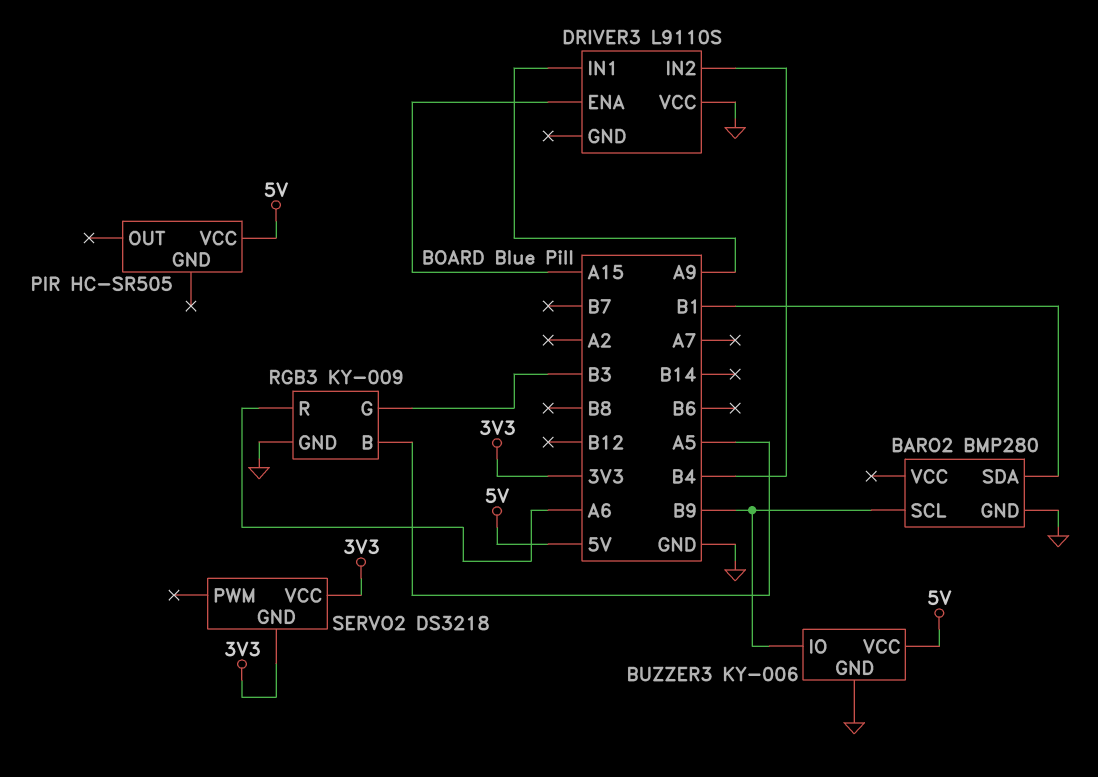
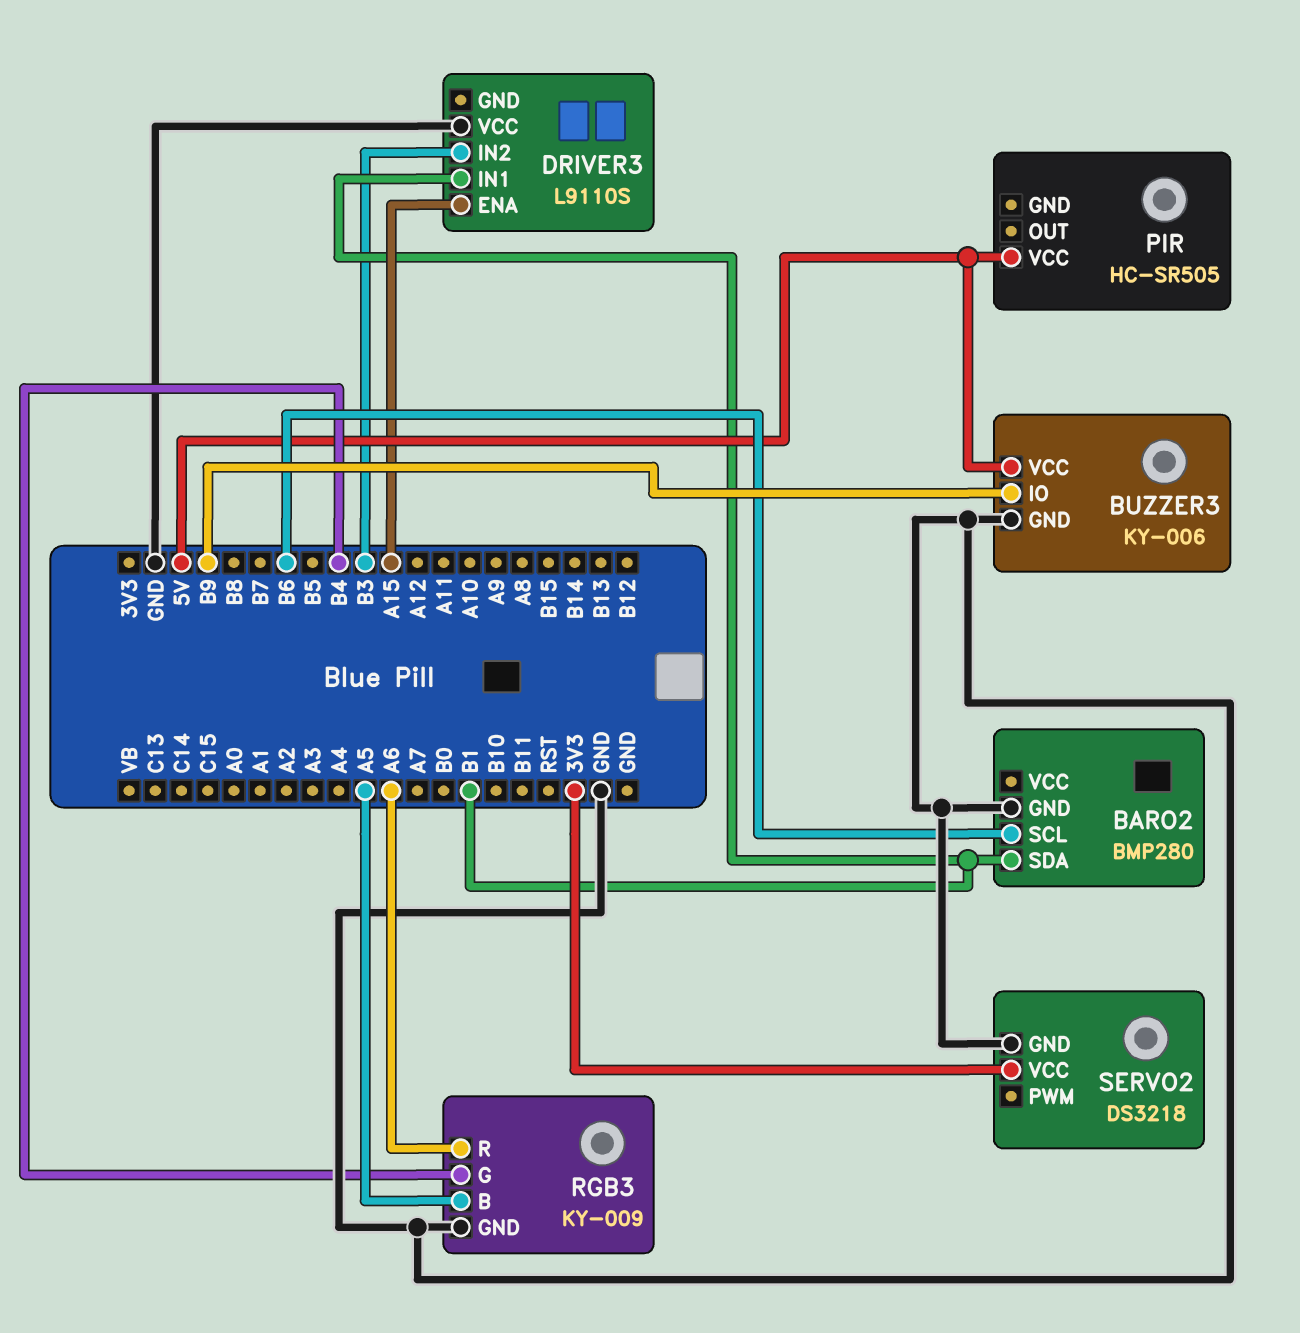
BARO2 pin SCL: B9 -> B6
DRIVER3 pin IN1: A9 -> B1
DRIVER3 pin IN2: B4 -> B3
RGB3 pin G: B3 -> B4
SERVO2 pin GND: 3V3 -> GND

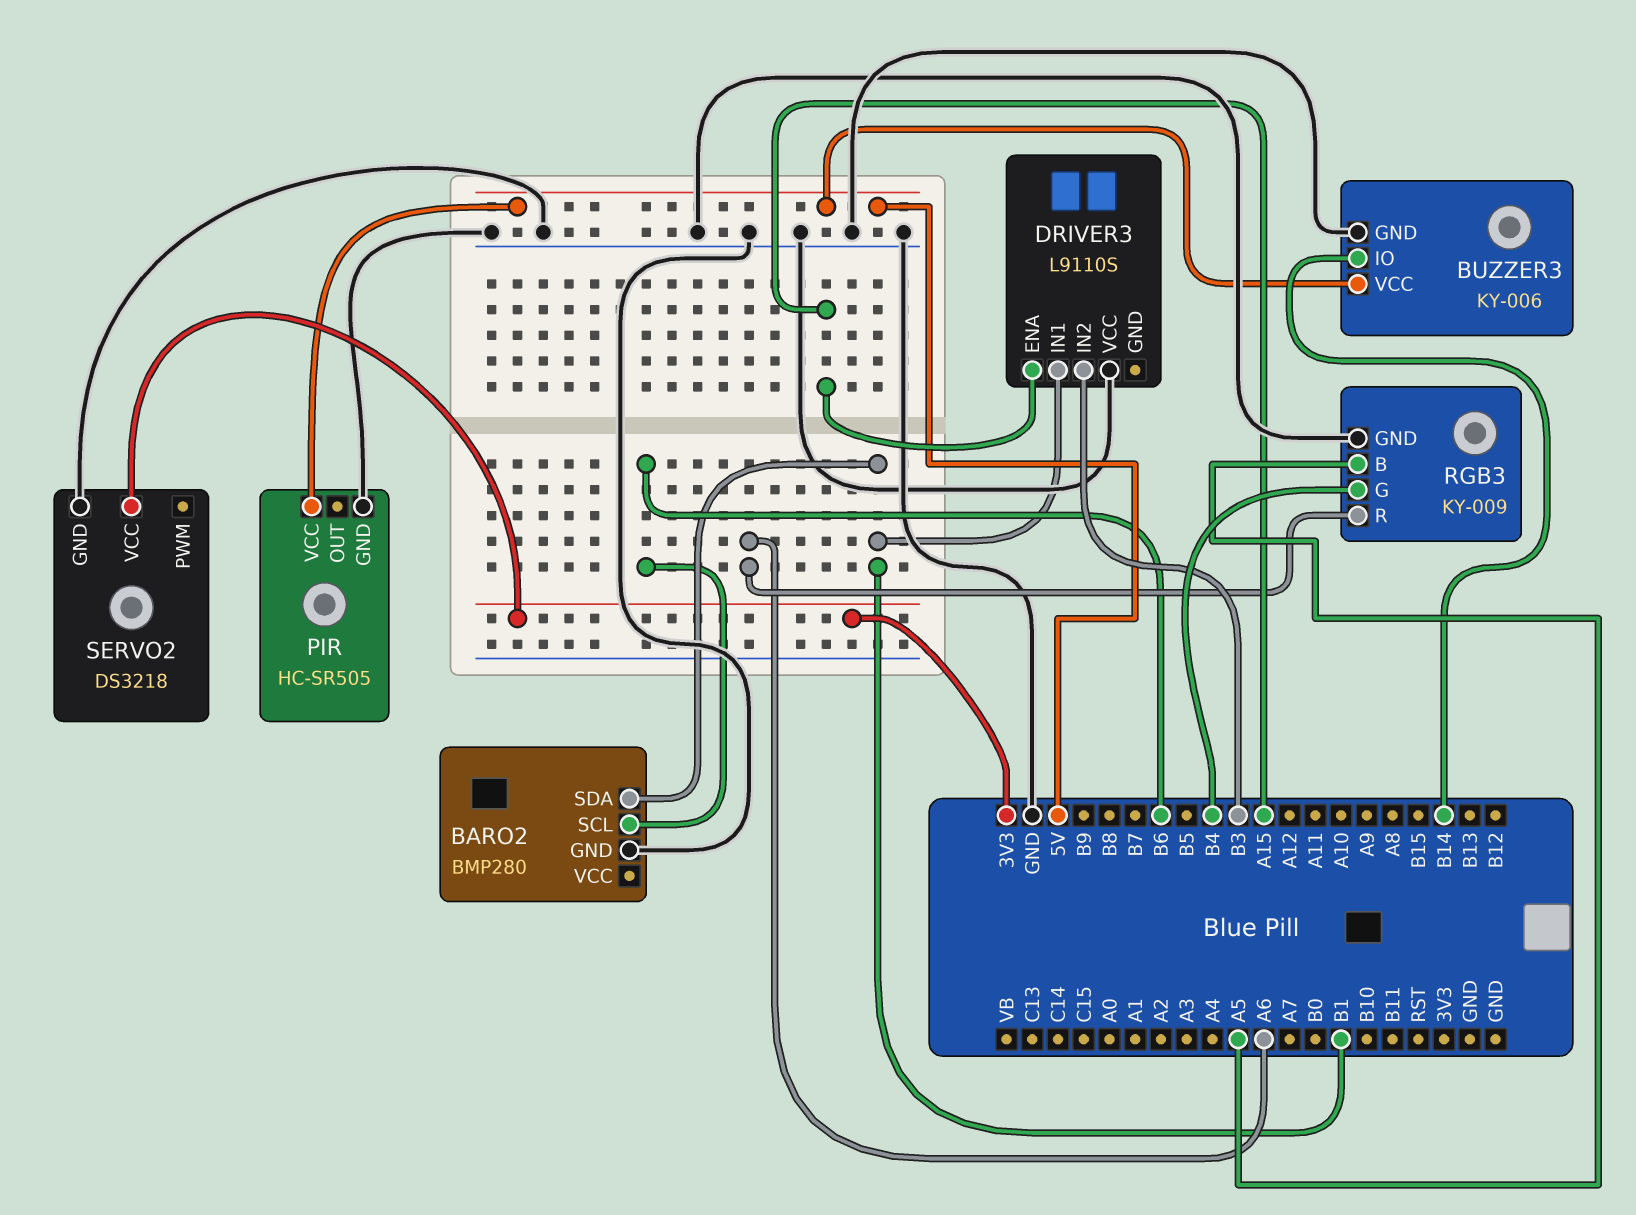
BUZZER3 pin IO: B9 -> B14
PIR pin GND: none -> GND

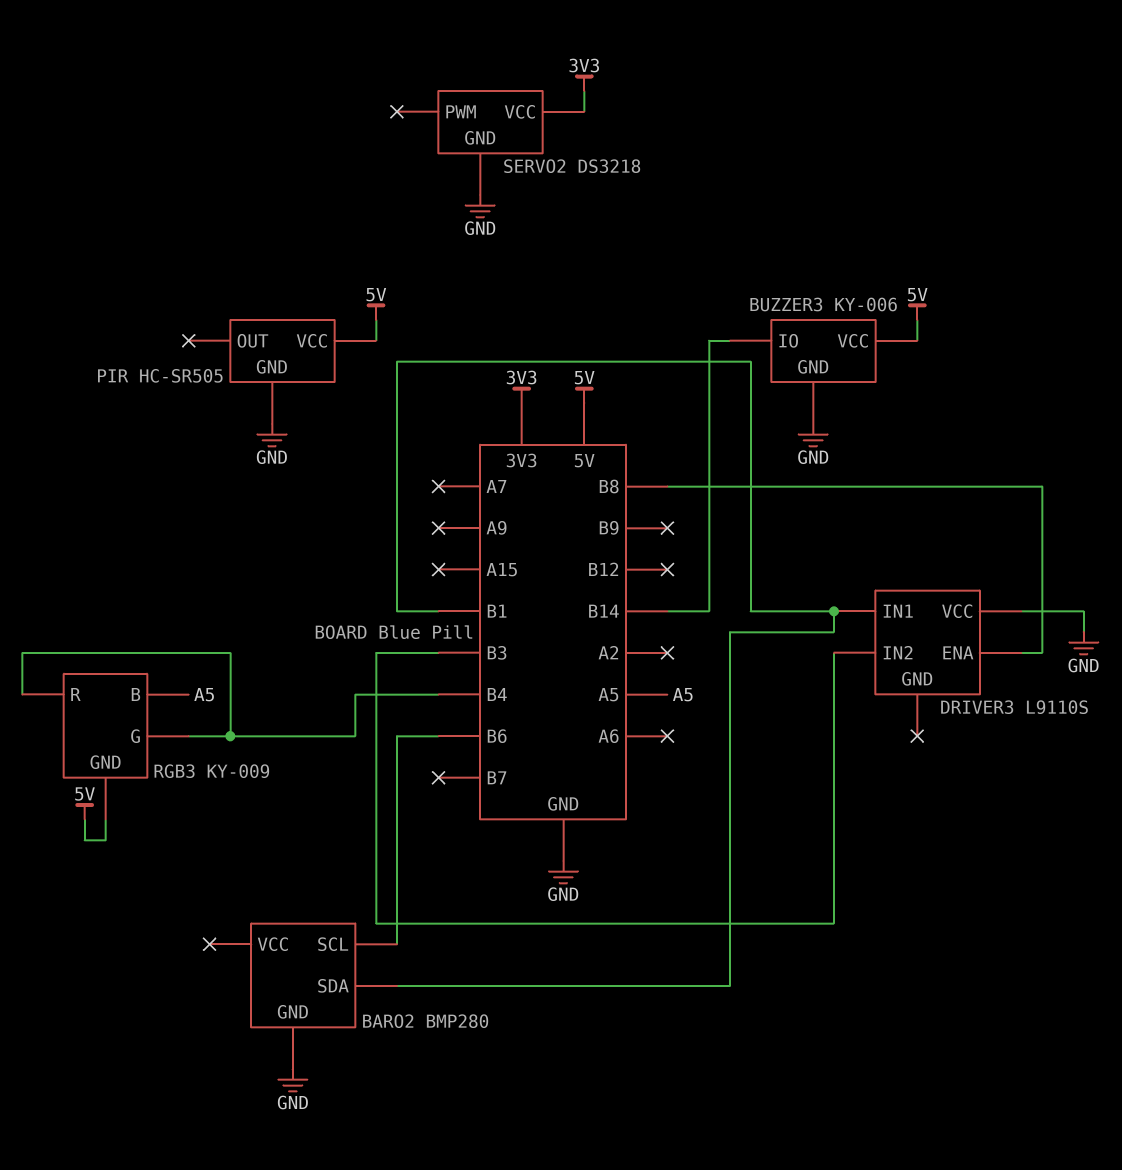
DRIVER3 pin ENA: A15 -> B8
RGB3 pin GND: GND -> 5V
RGB3 pin R: A6 -> B4

